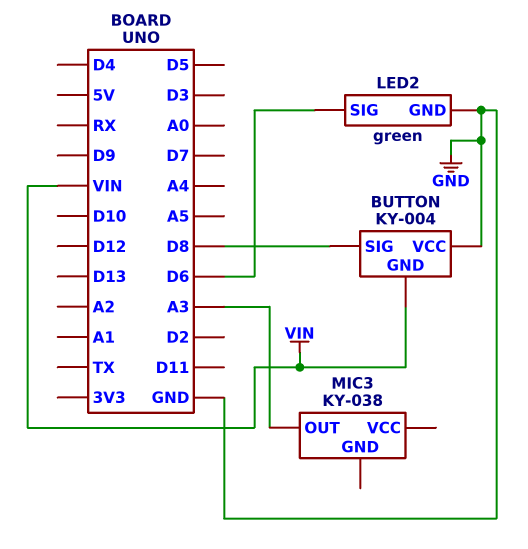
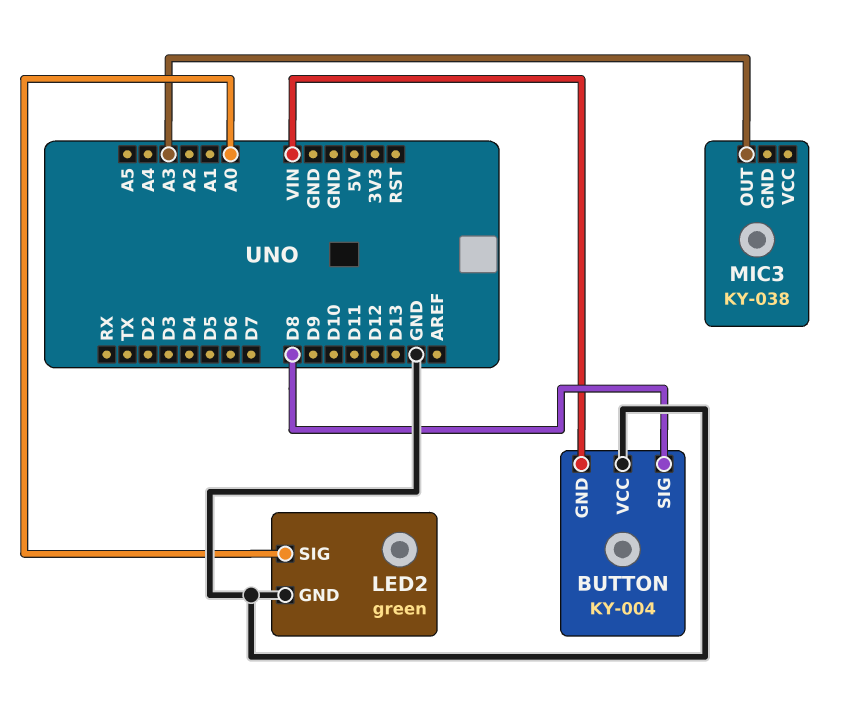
LED2 pin SIG: D6 -> A0

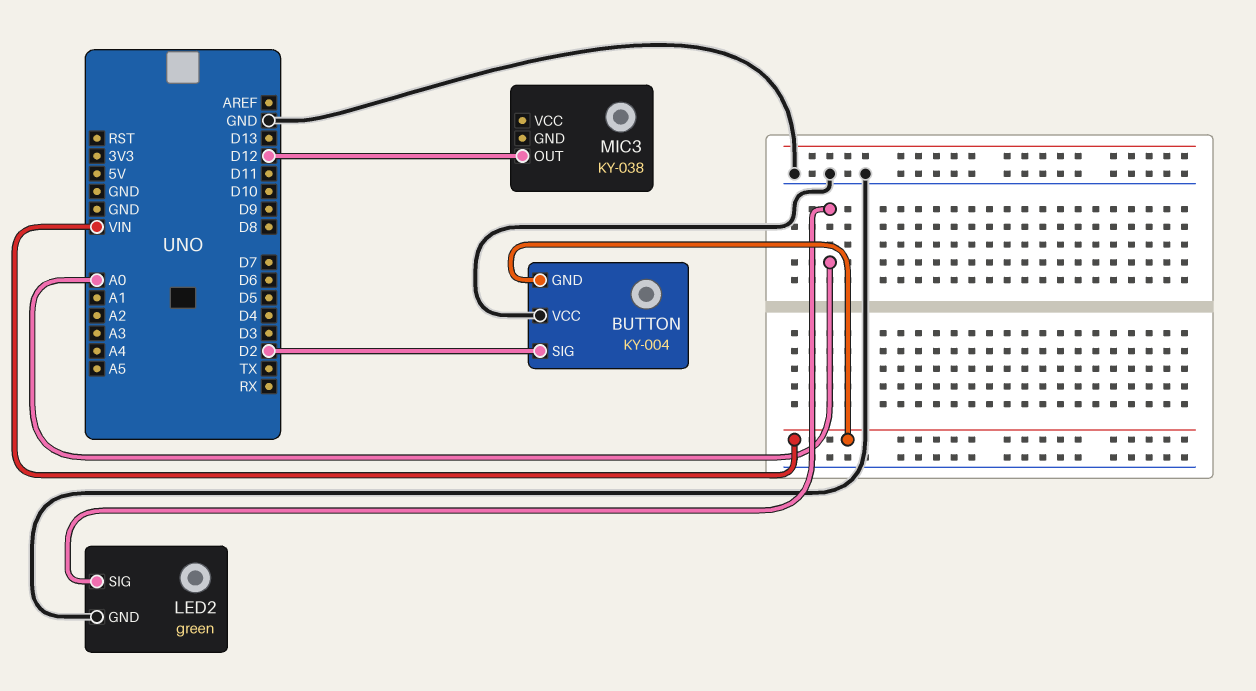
BUTTON pin SIG: D8 -> D2
MIC3 pin OUT: A3 -> D12

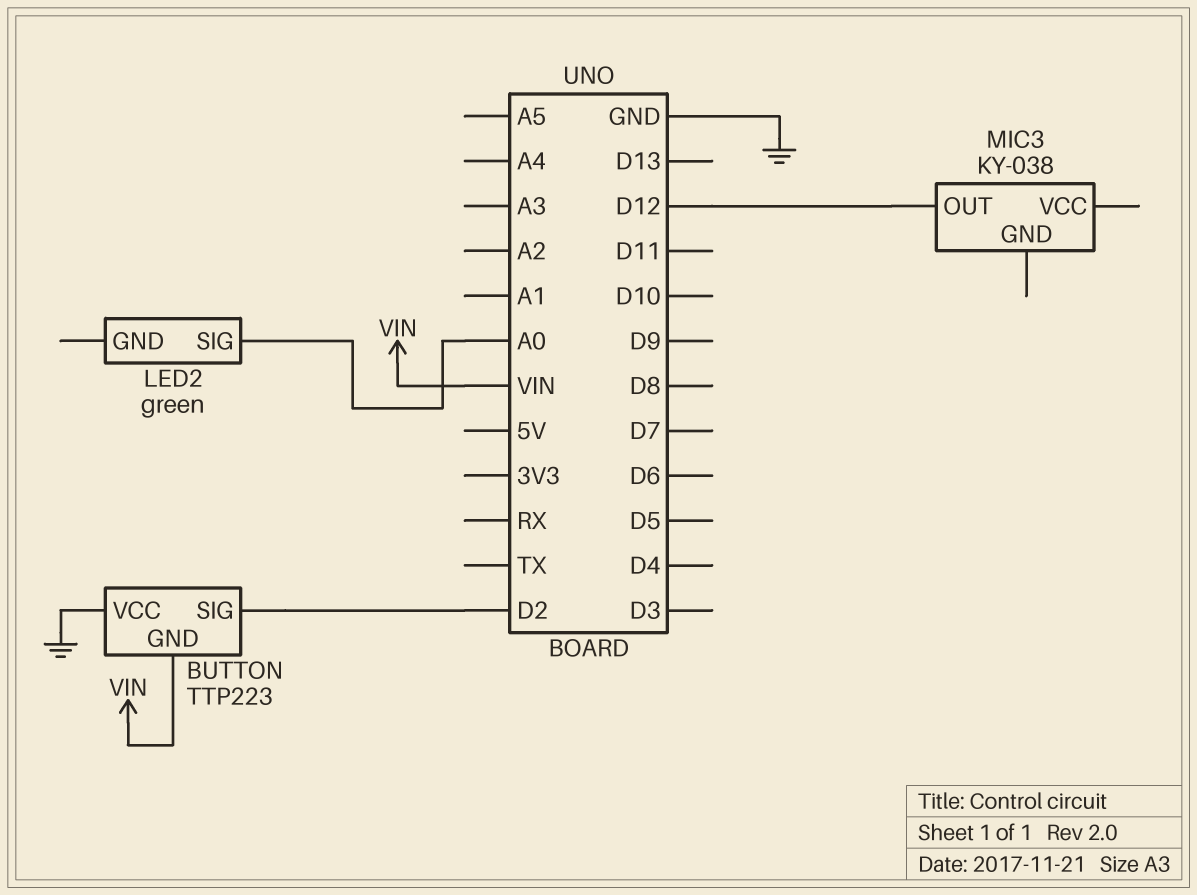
BUTTON: KY-004 -> TTP223
LED2 pin GND: GND -> none

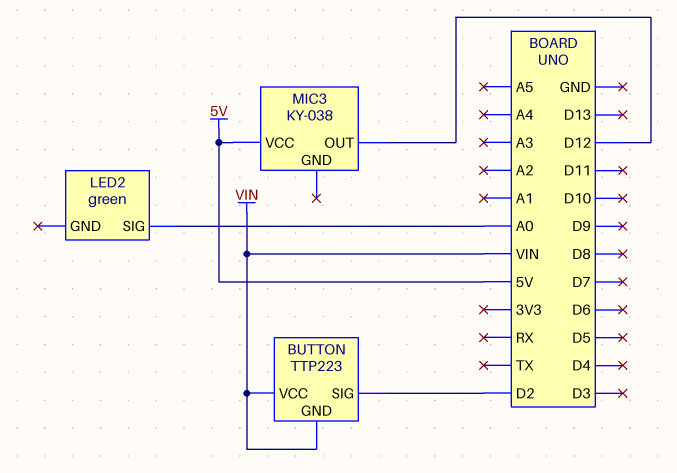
BUTTON pin VCC: GND -> VIN
MIC3 pin VCC: none -> 5V

